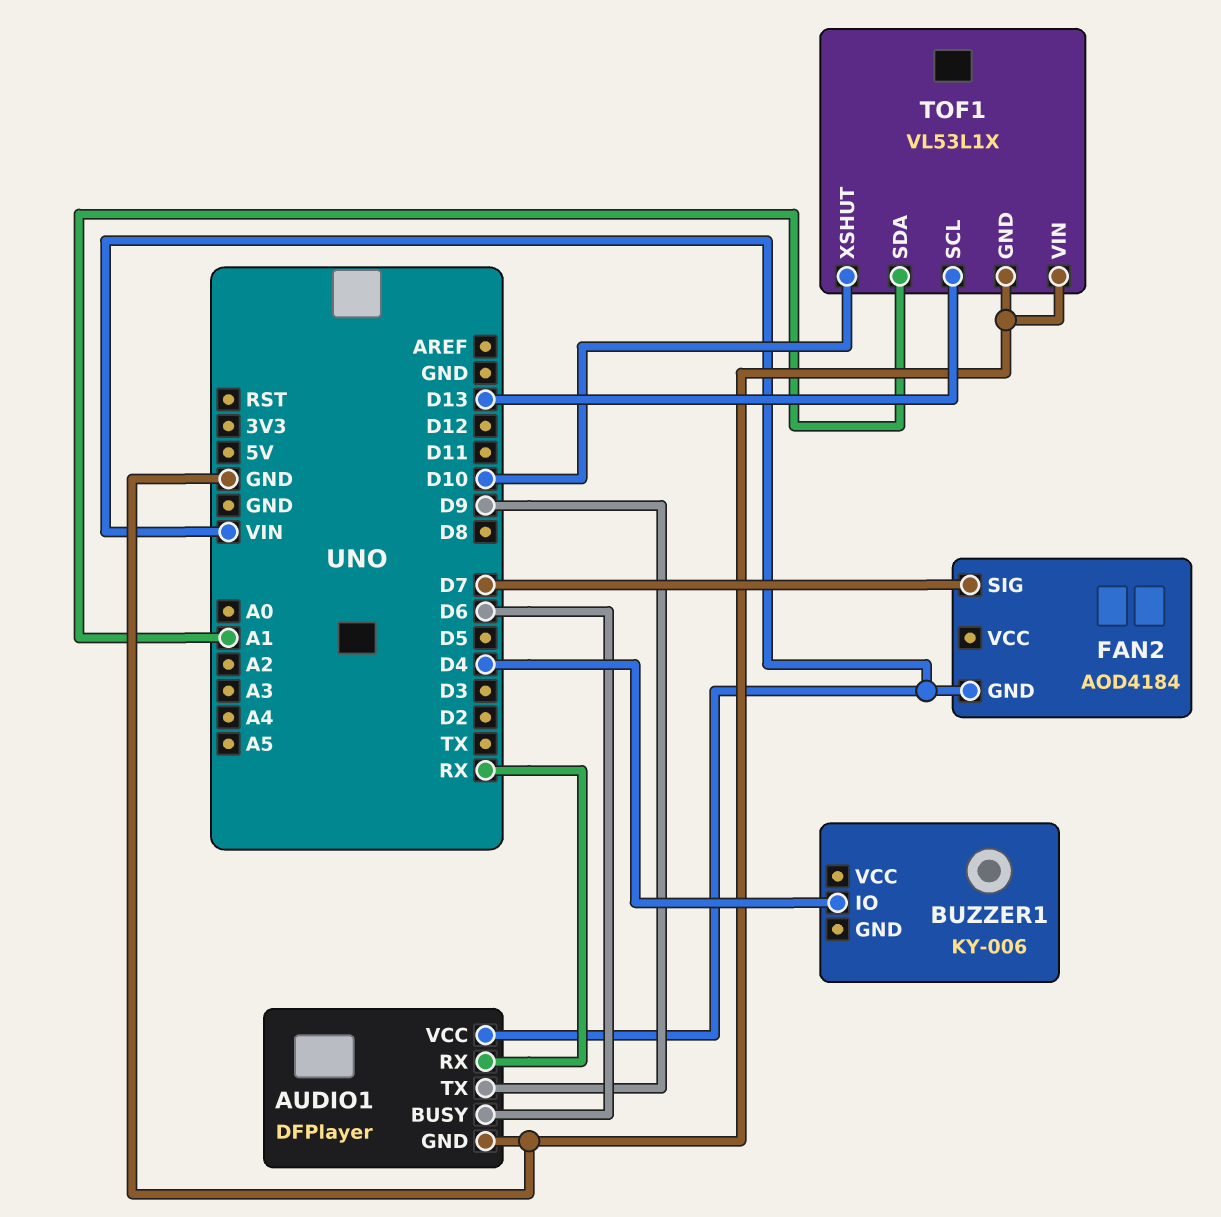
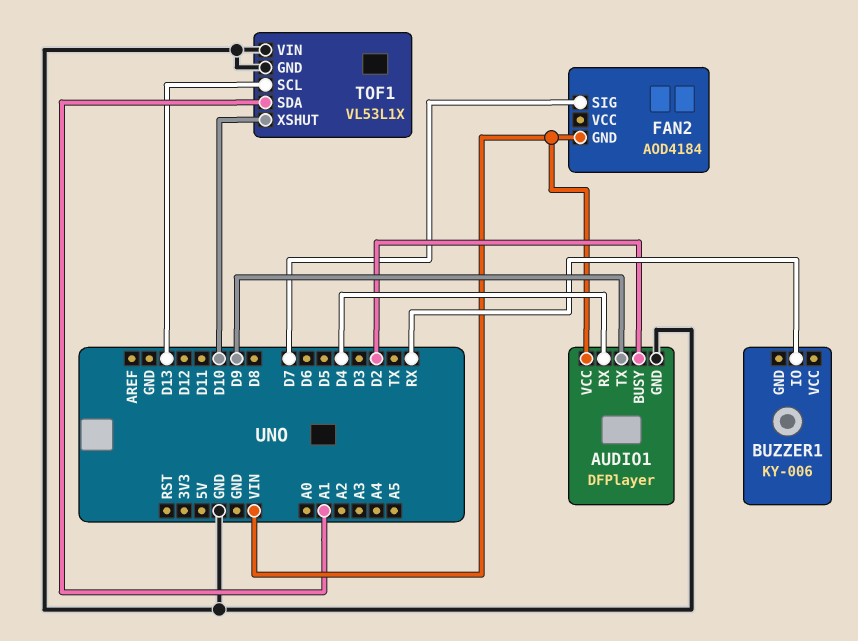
AUDIO1 pin BUSY: D6 -> D2
AUDIO1 pin RX: RX -> D4
BUZZER1 pin IO: D4 -> RX

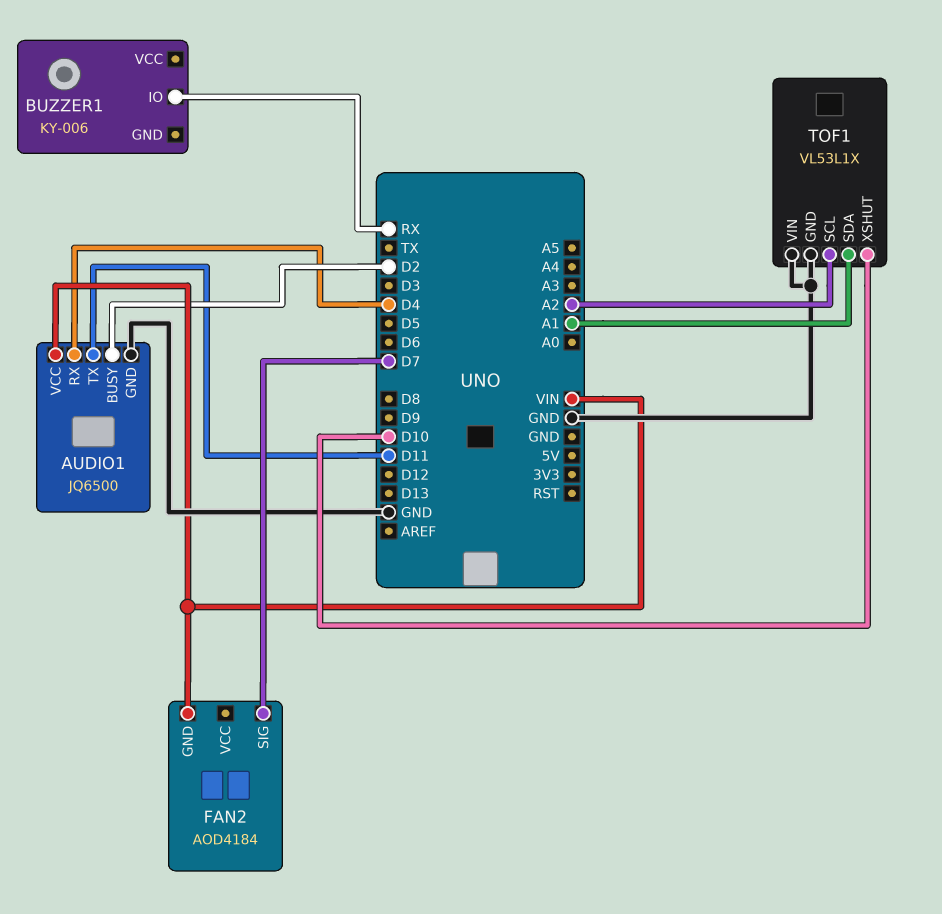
AUDIO1: DFPlayer -> JQ6500
AUDIO1 pin TX: D9 -> D11
TOF1 pin SCL: D13 -> A2

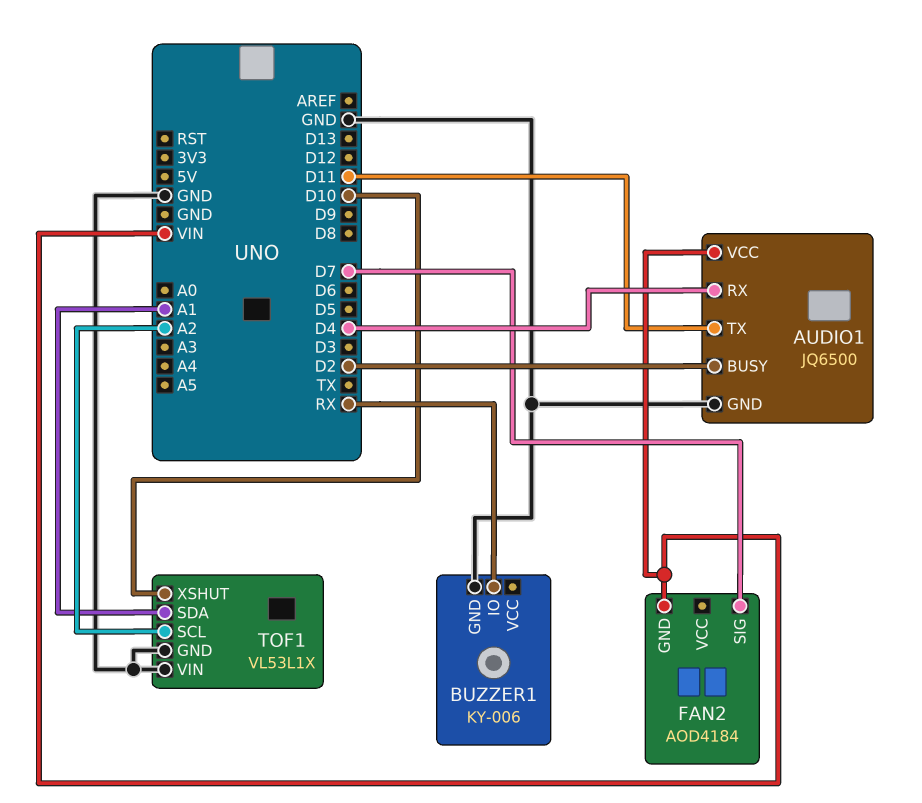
BUZZER1 pin GND: none -> GND

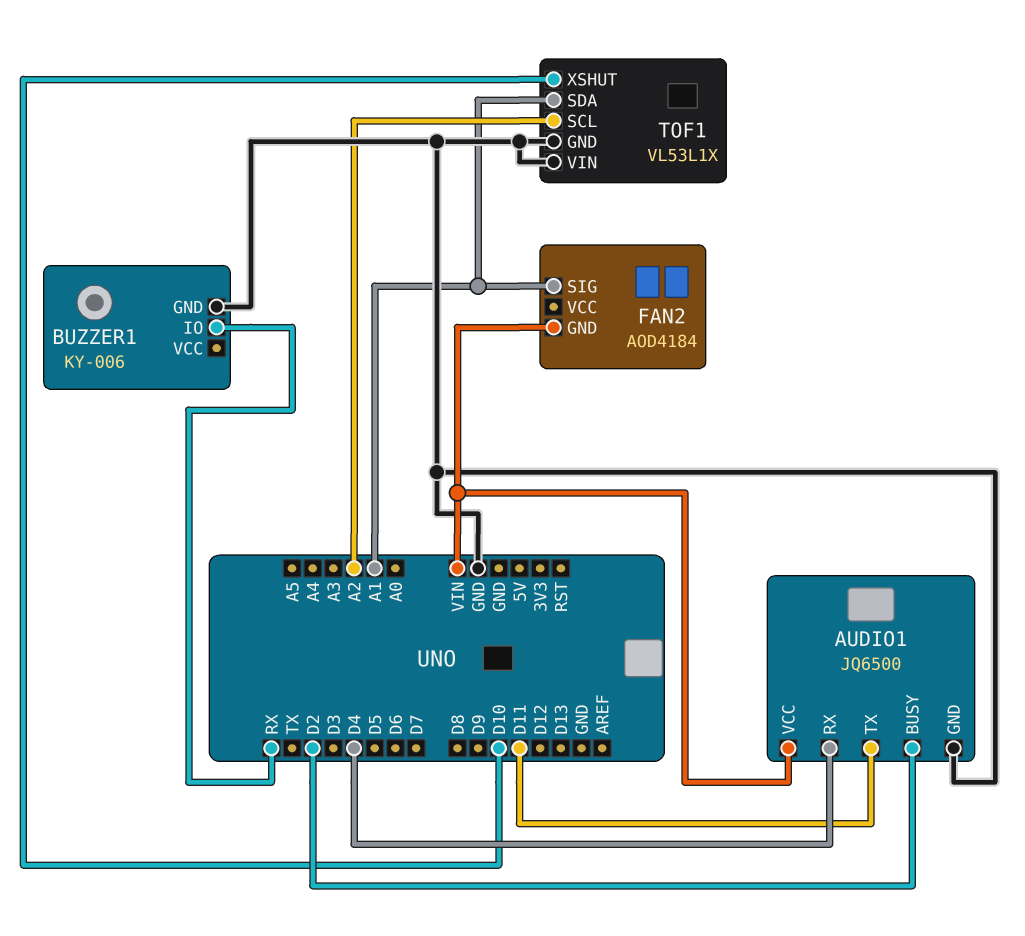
FAN2 pin SIG: D7 -> A1

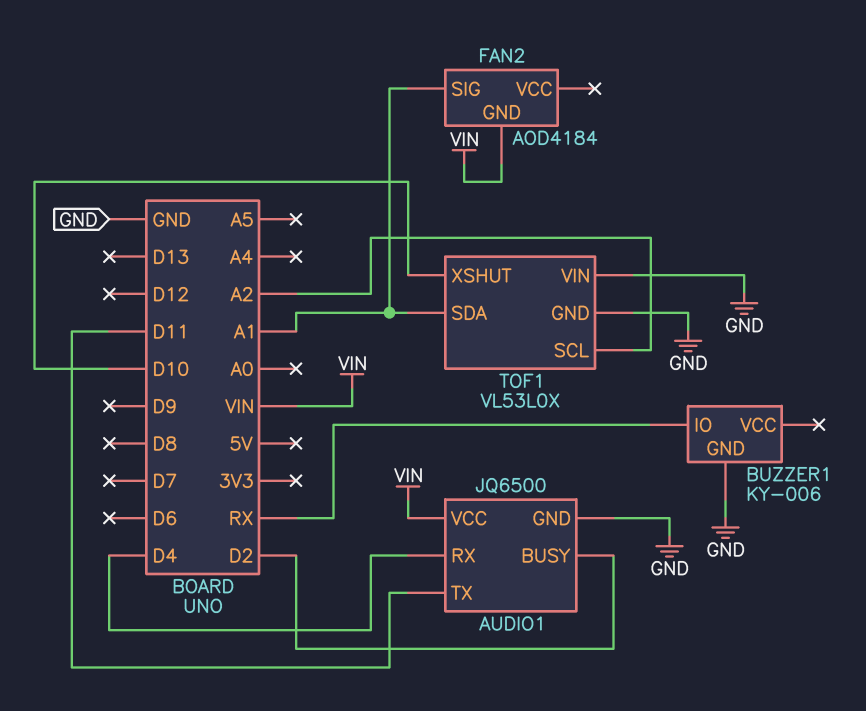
TOF1: VL53L1X -> VL53L0X

